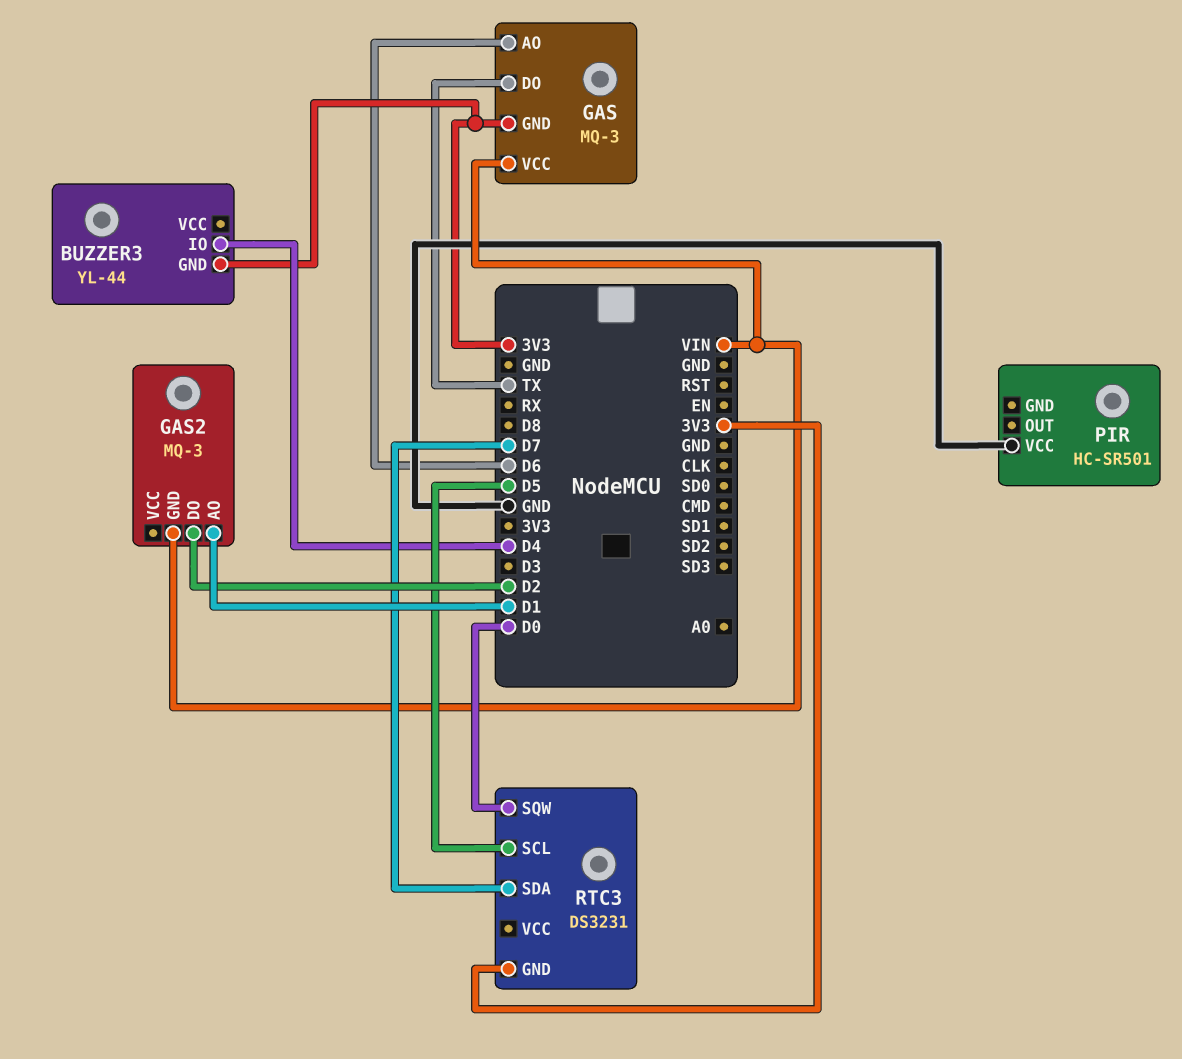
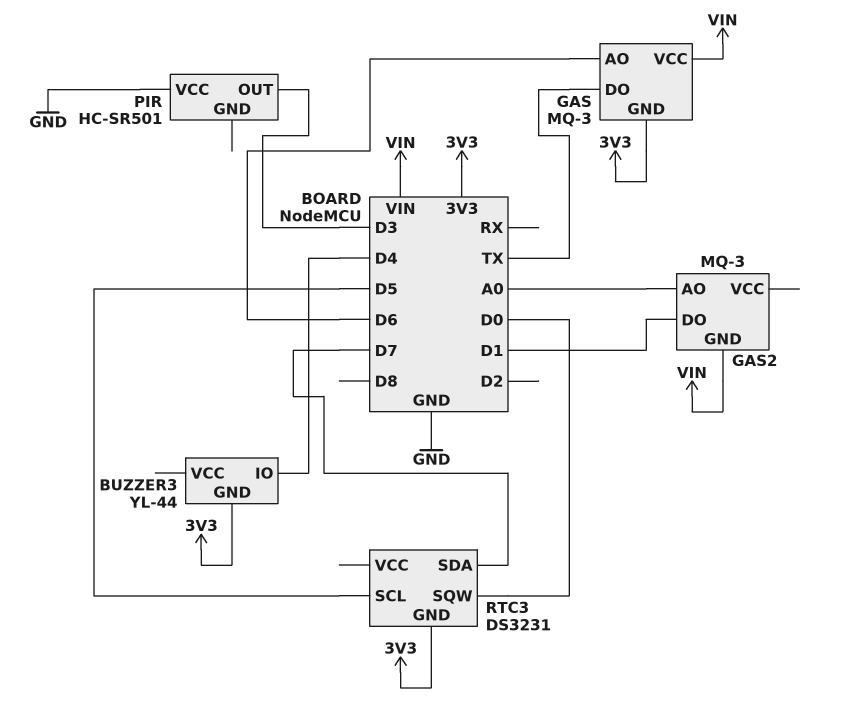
GAS2 pin AO: D1 -> A0
GAS2 pin DO: D2 -> D1
PIR pin OUT: none -> D3

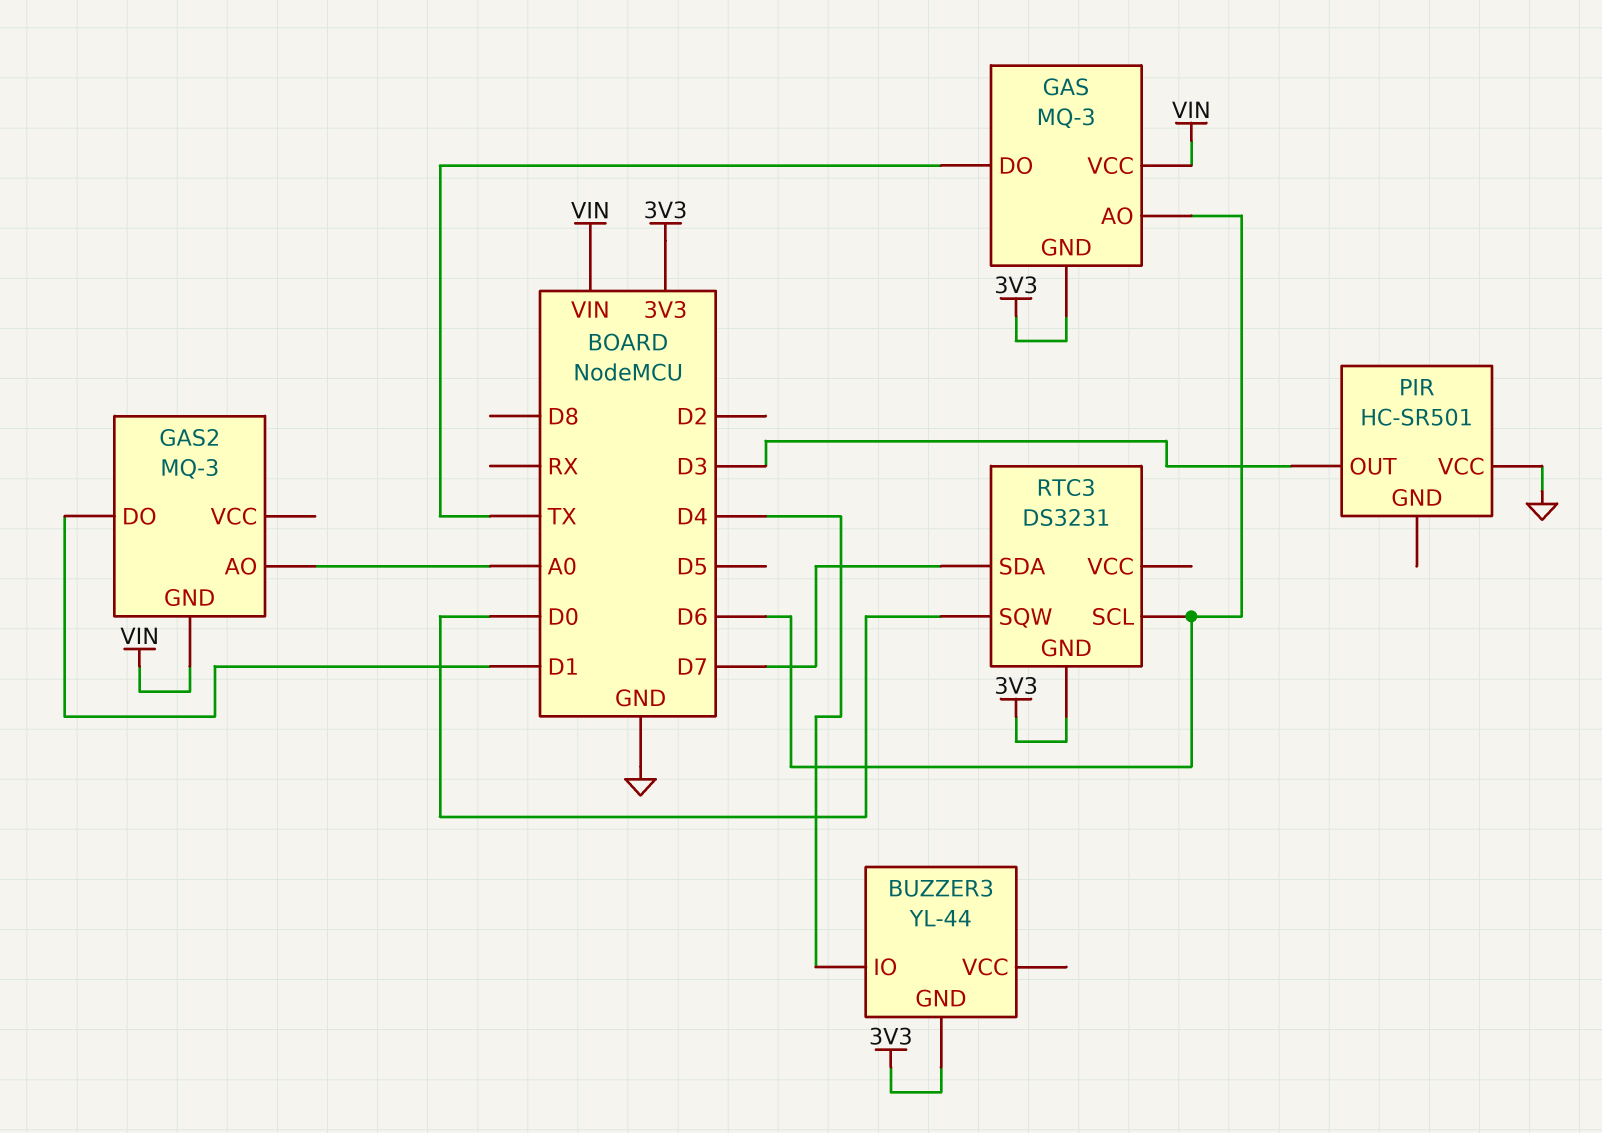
RTC3 pin SCL: D5 -> D6

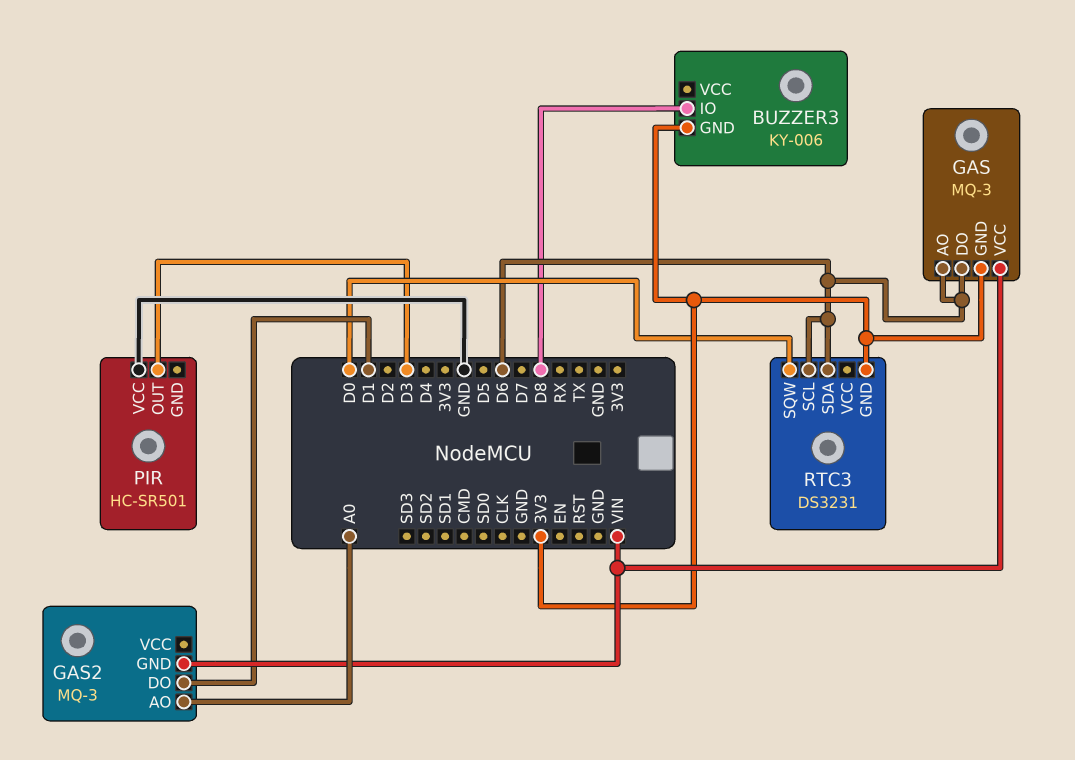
BUZZER3: YL-44 -> KY-006
BUZZER3 pin IO: D4 -> D8
GAS pin DO: TX -> D6
RTC3 pin SDA: D7 -> D6

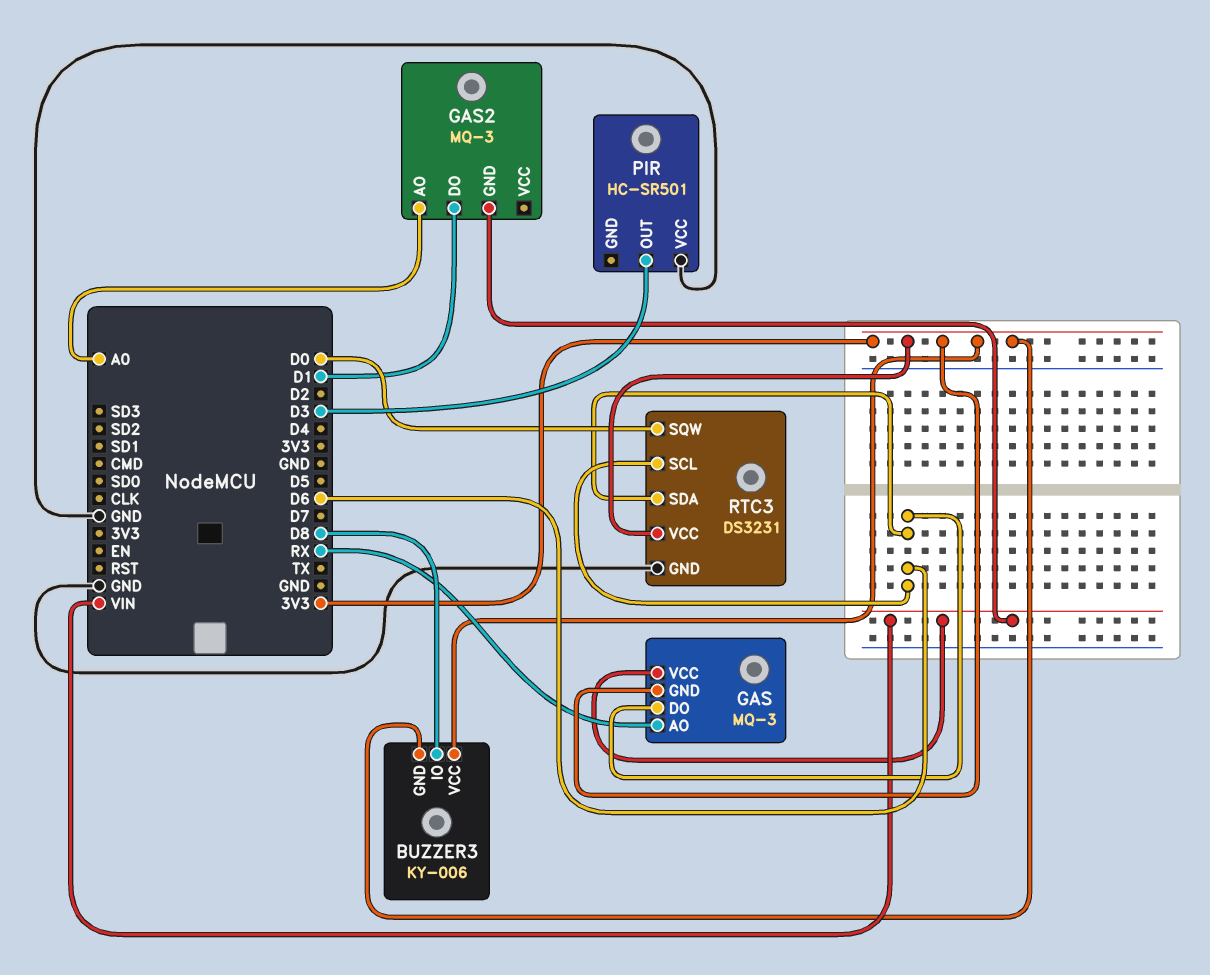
BUZZER3 pin VCC: none -> 3V3
GAS pin AO: D6 -> RX
RTC3 pin GND: 3V3 -> GND
RTC3 pin VCC: none -> 3V3

